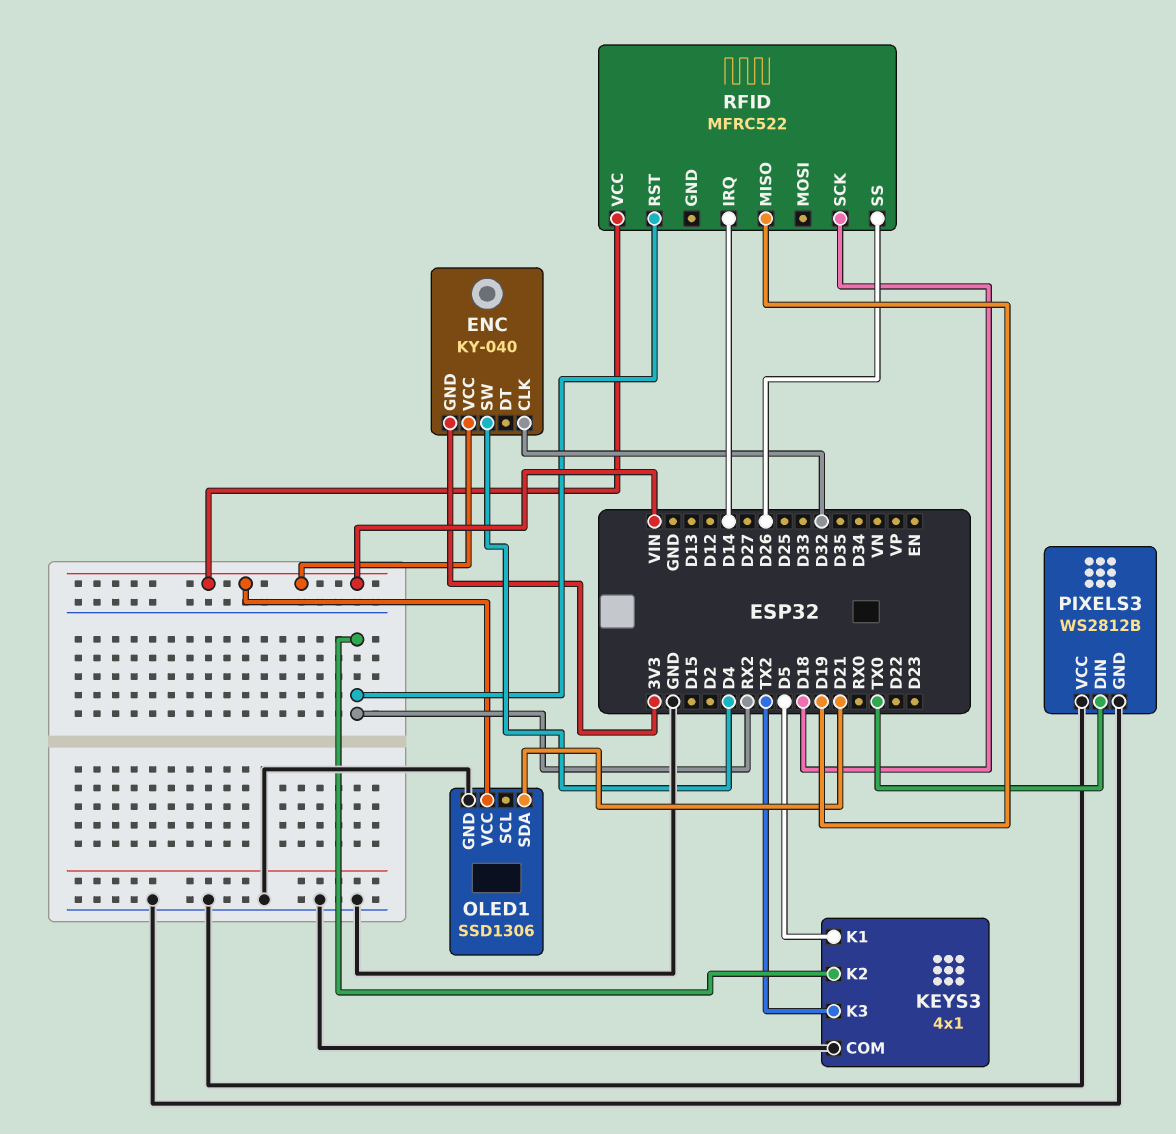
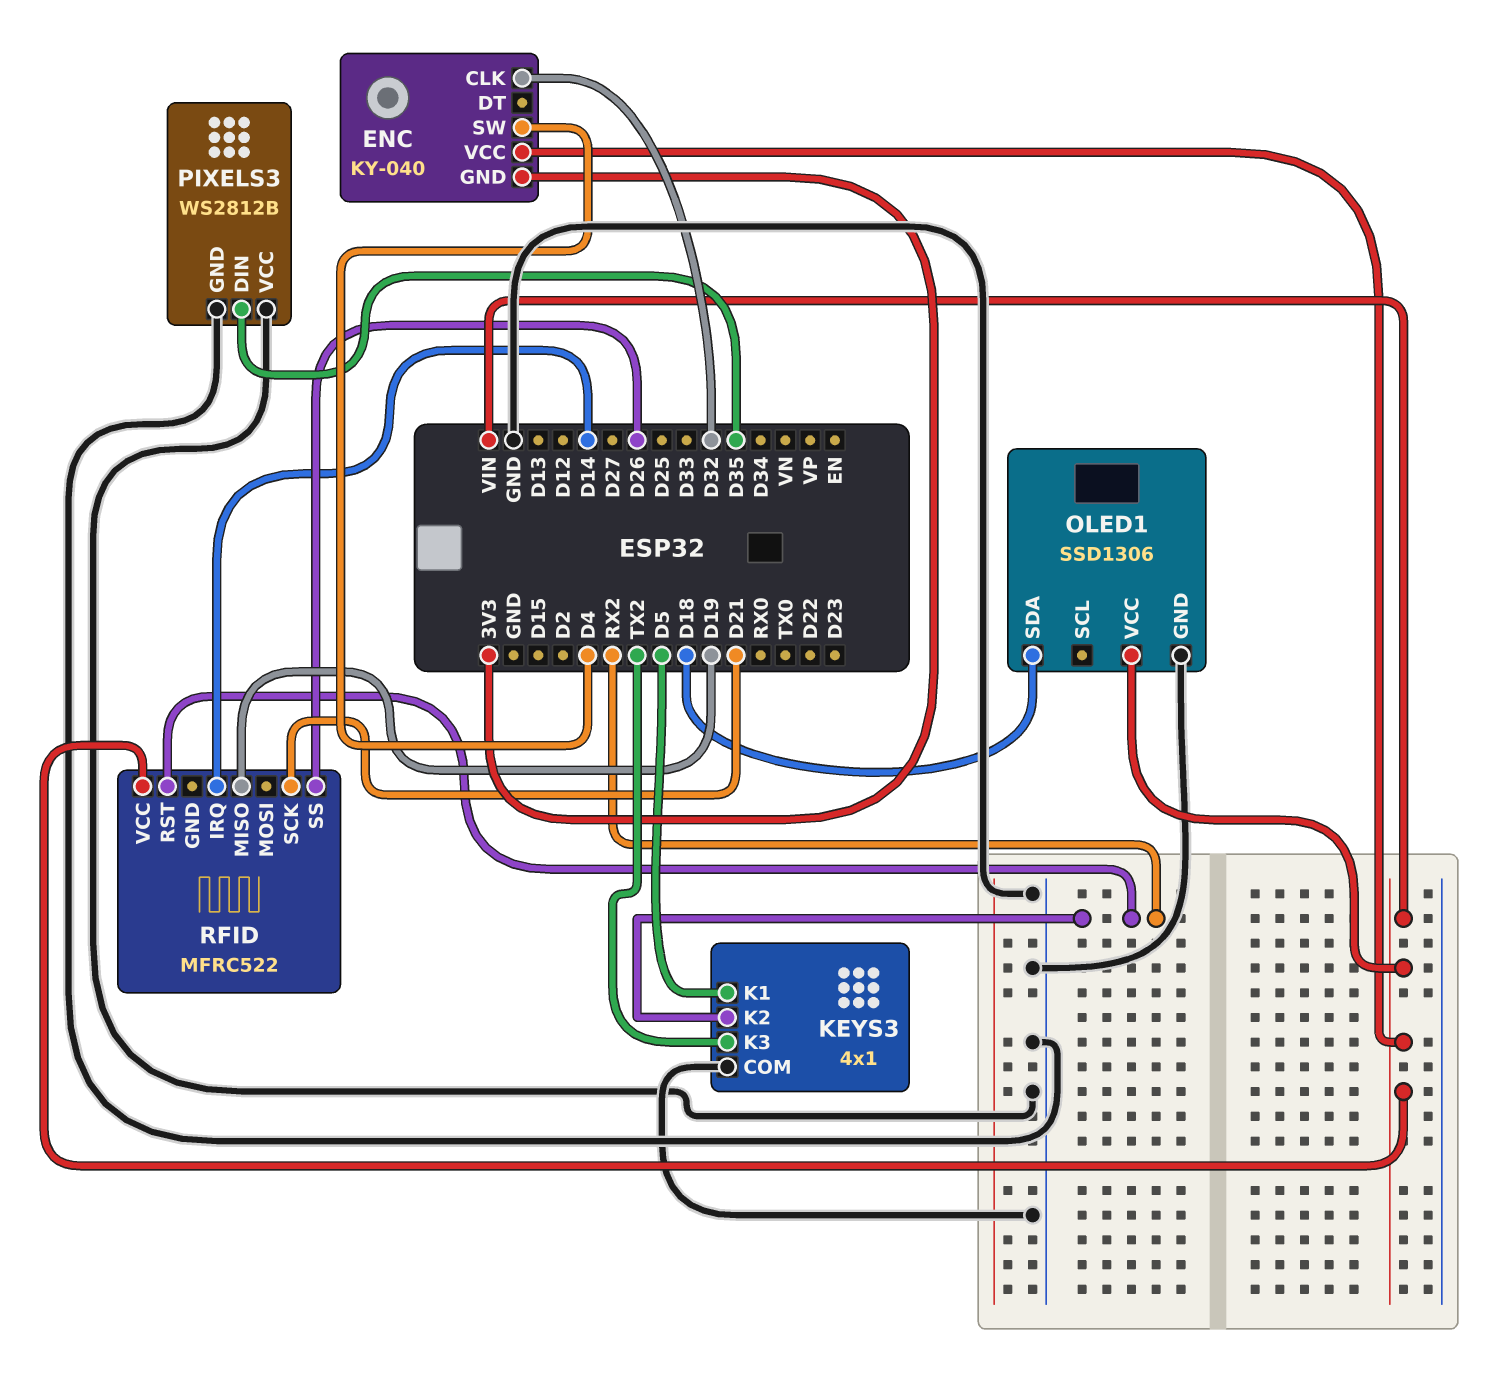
OLED1 pin SDA: D21 -> D18
PIXELS3 pin DIN: TX0 -> D35
RFID pin SCK: D18 -> D21

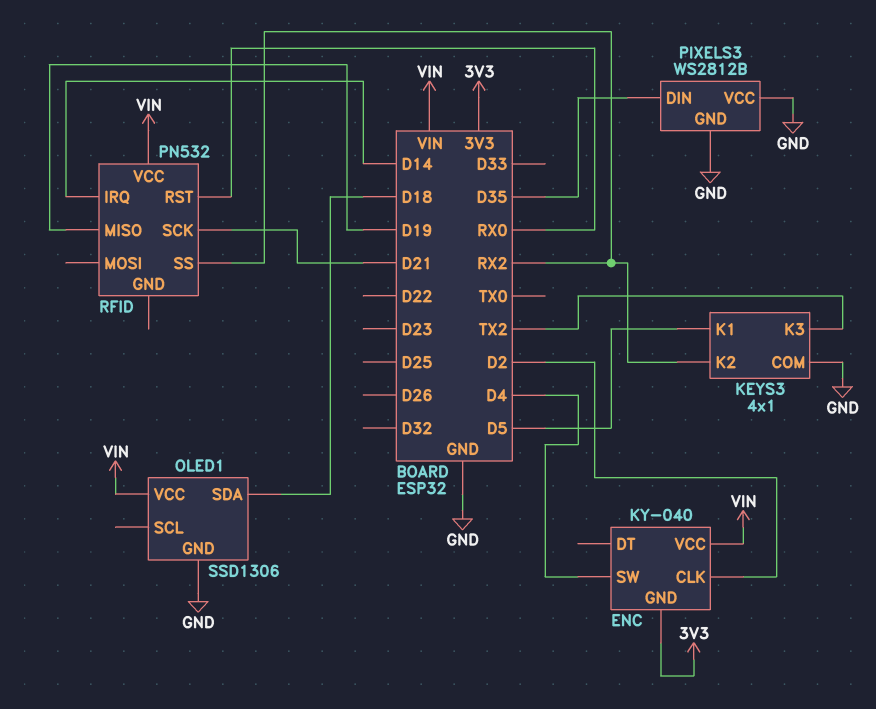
ENC pin CLK: D32 -> D2
RFID: MFRC522 -> PN532
RFID pin RST: RX2 -> RX0
RFID pin SS: D26 -> RX2

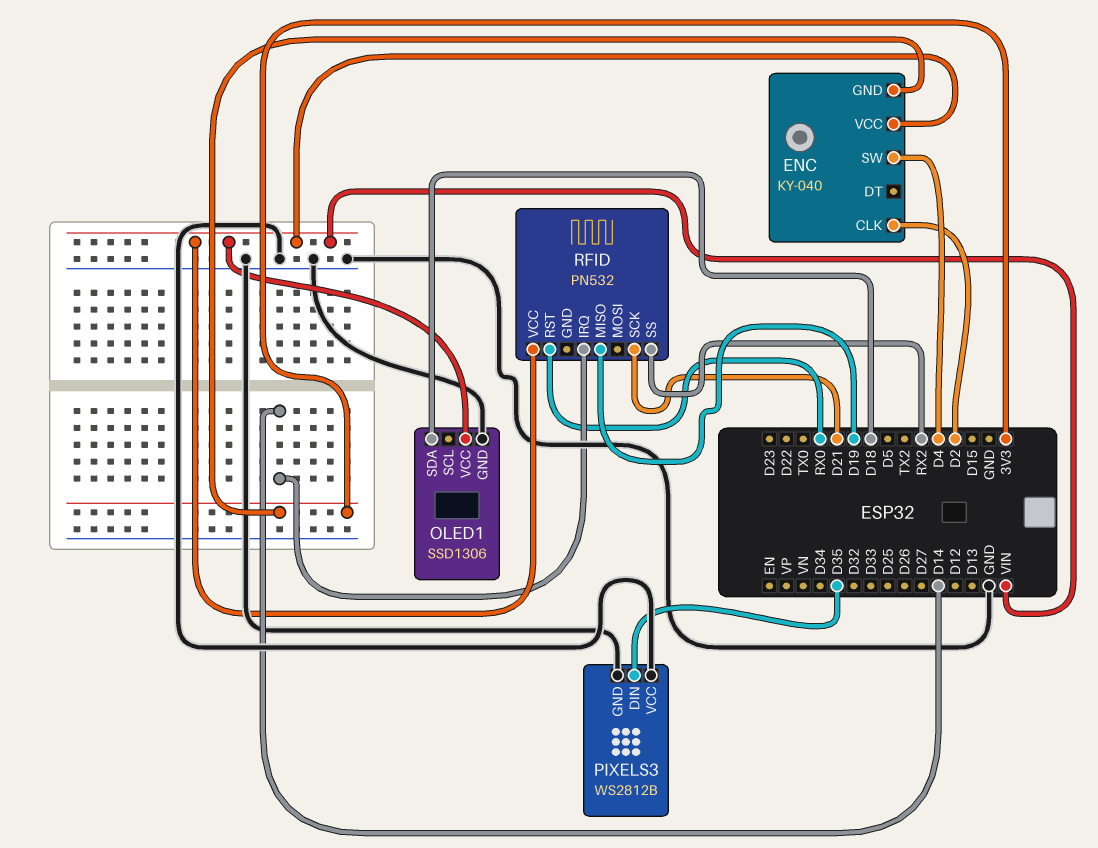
KEYS3: 4x1 -> none
KEYS3 pin COM: GND -> none
KEYS3 pin K1: D5 -> none
KEYS3 pin K2: RX2 -> none
KEYS3 pin K3: TX2 -> none

